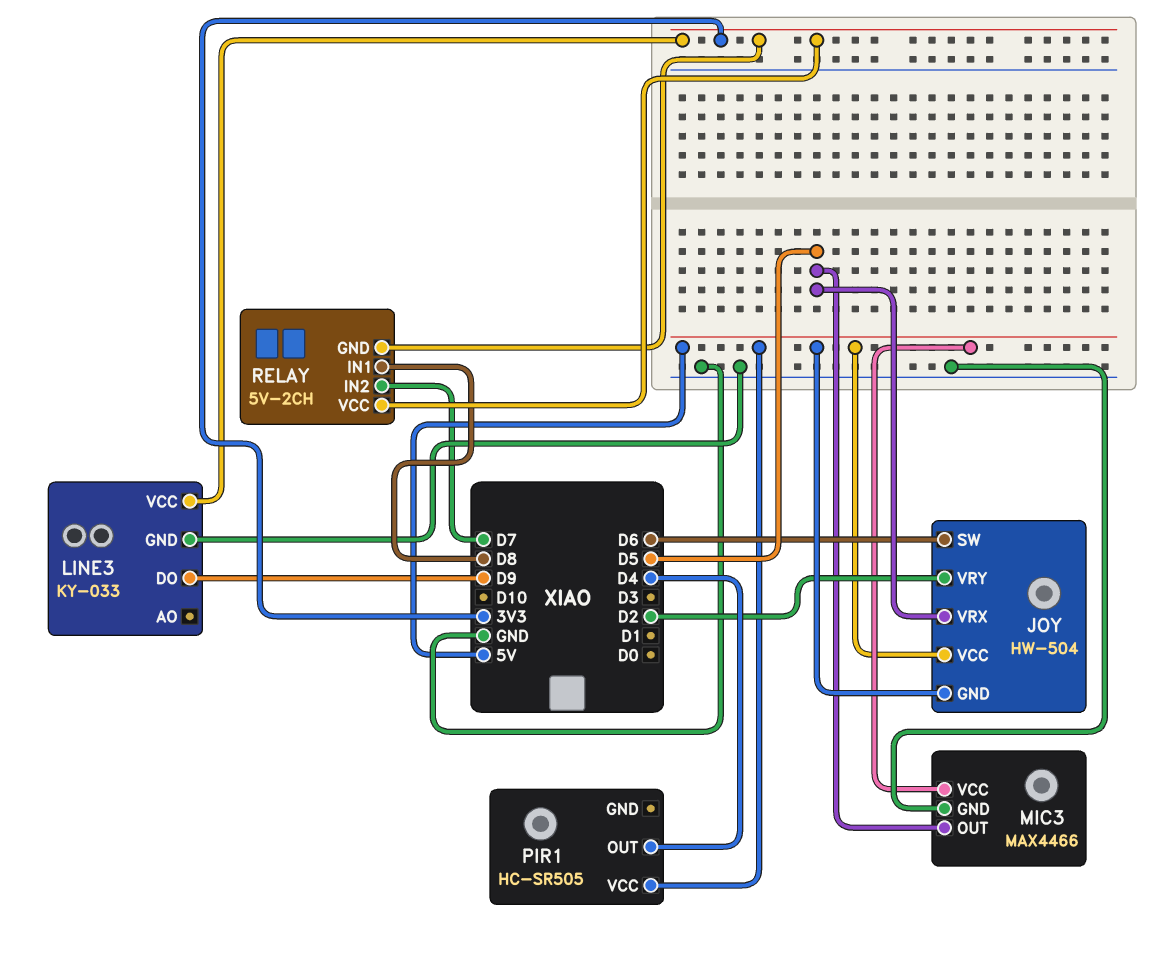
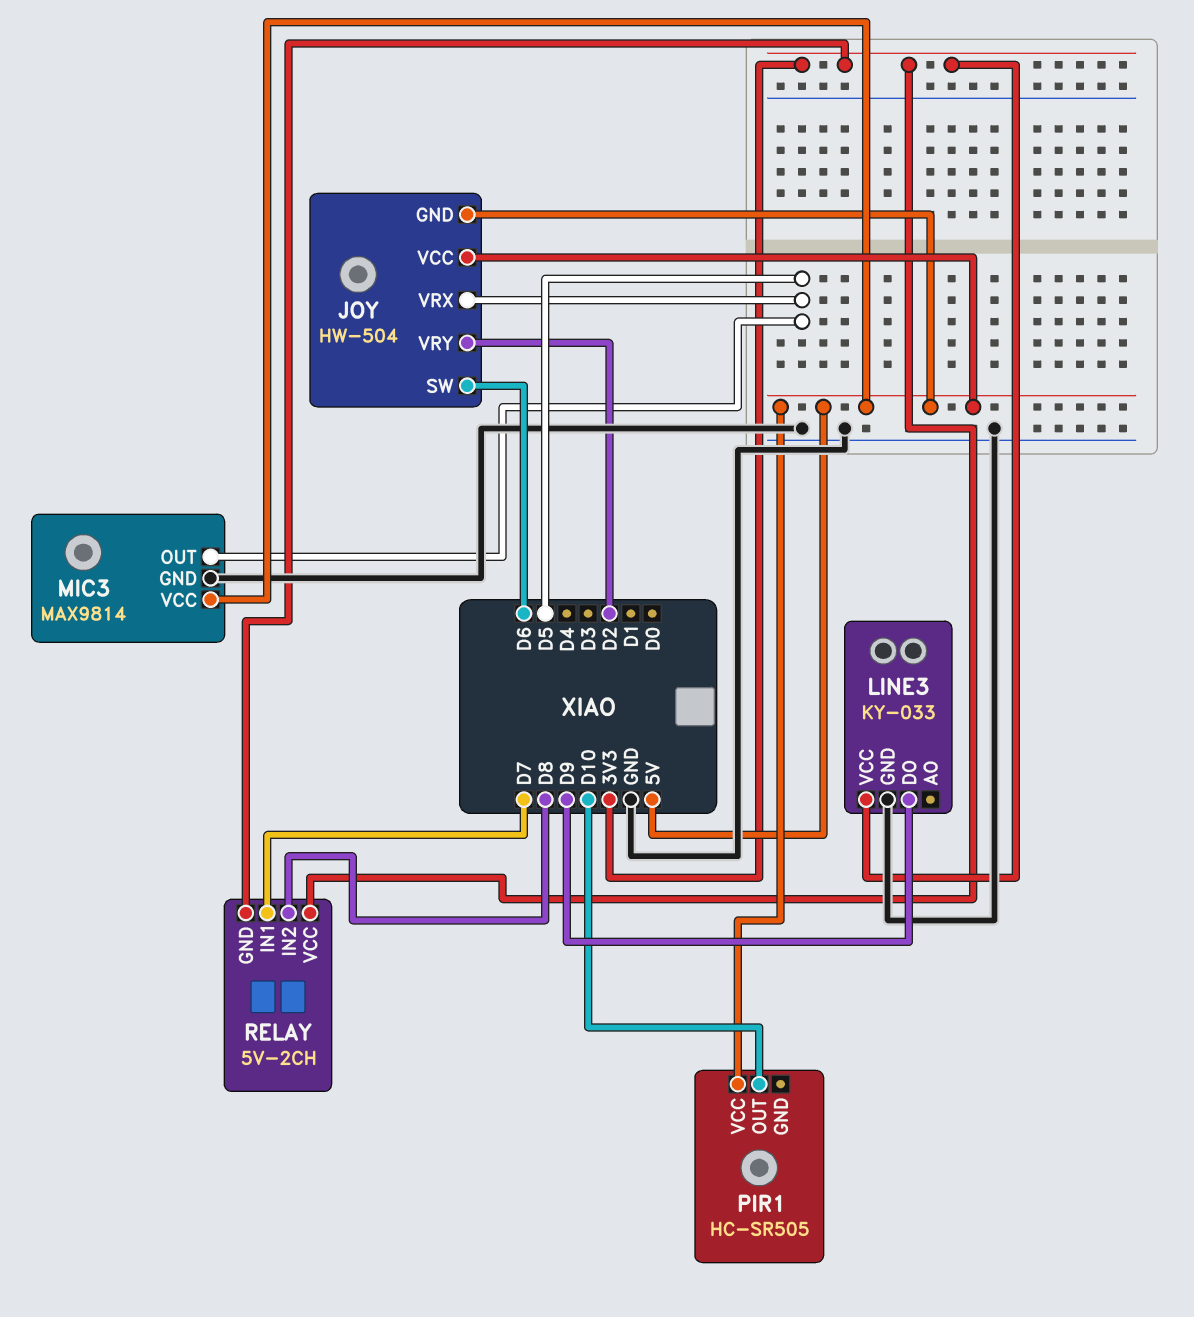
MIC3: MAX4466 -> MAX9814
PIR1 pin OUT: D4 -> D10
RELAY pin IN1: D8 -> D7
RELAY pin IN2: D7 -> D8

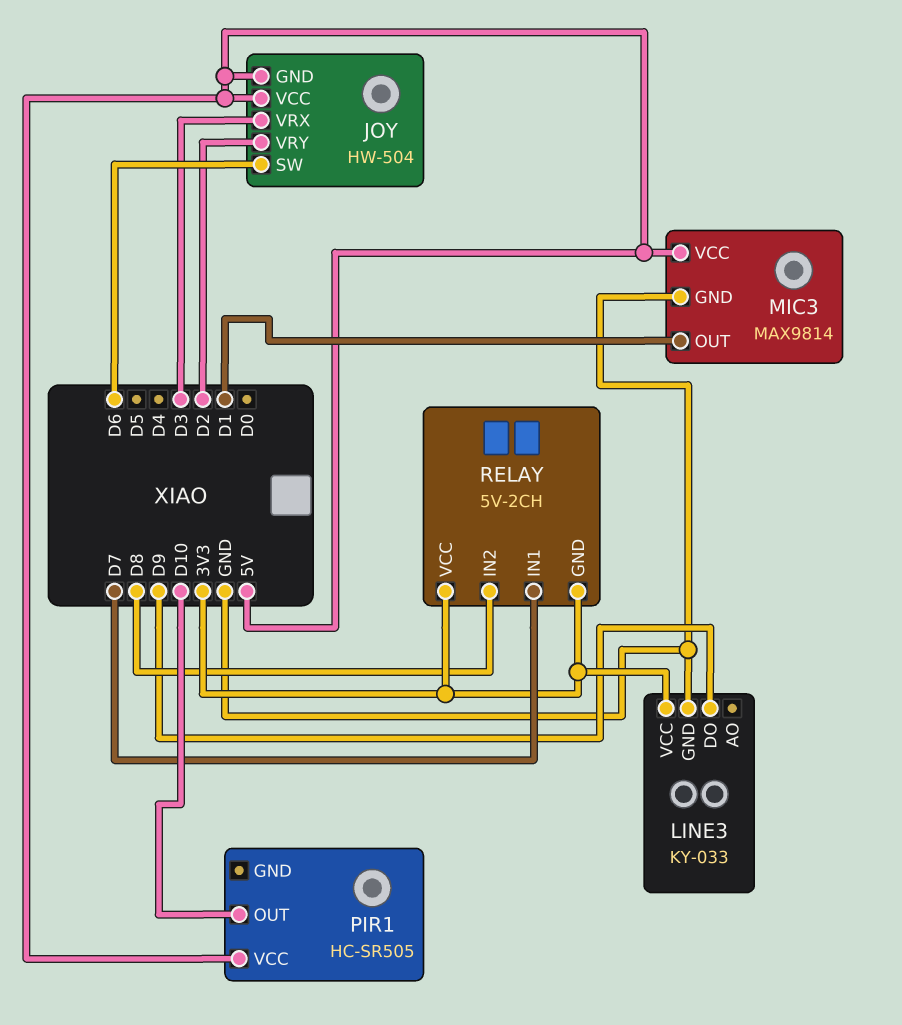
JOY pin VRX: D5 -> D3
MIC3 pin OUT: D5 -> D1

